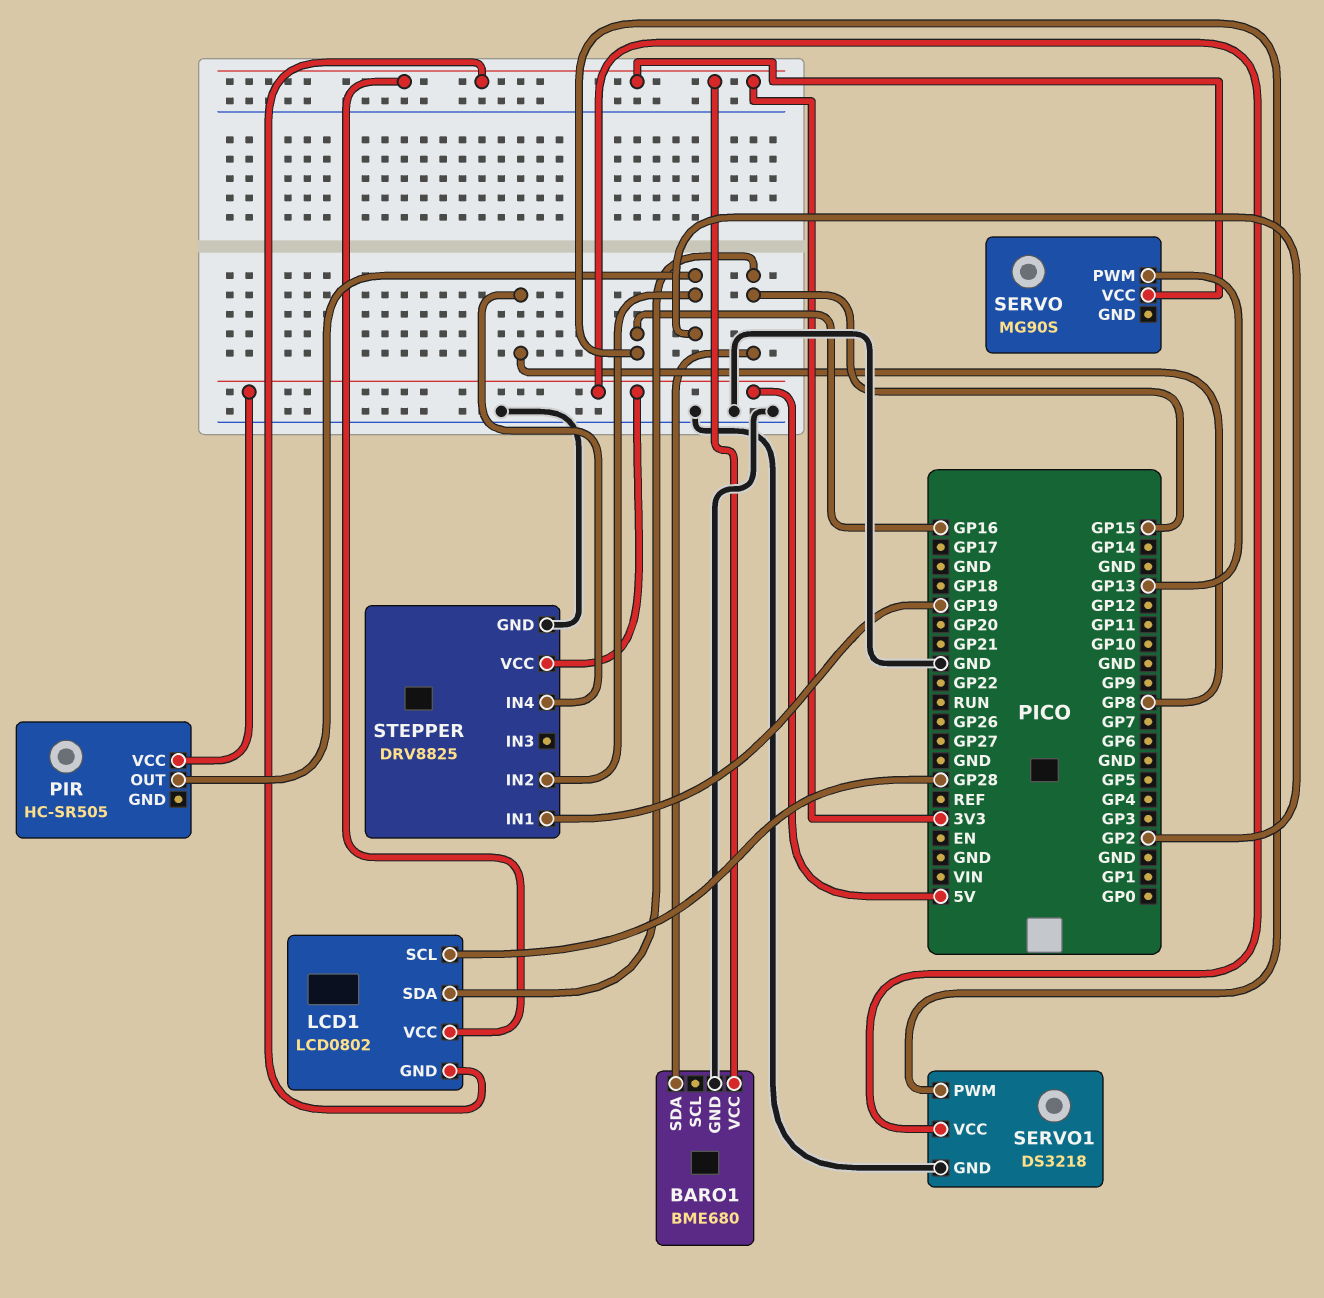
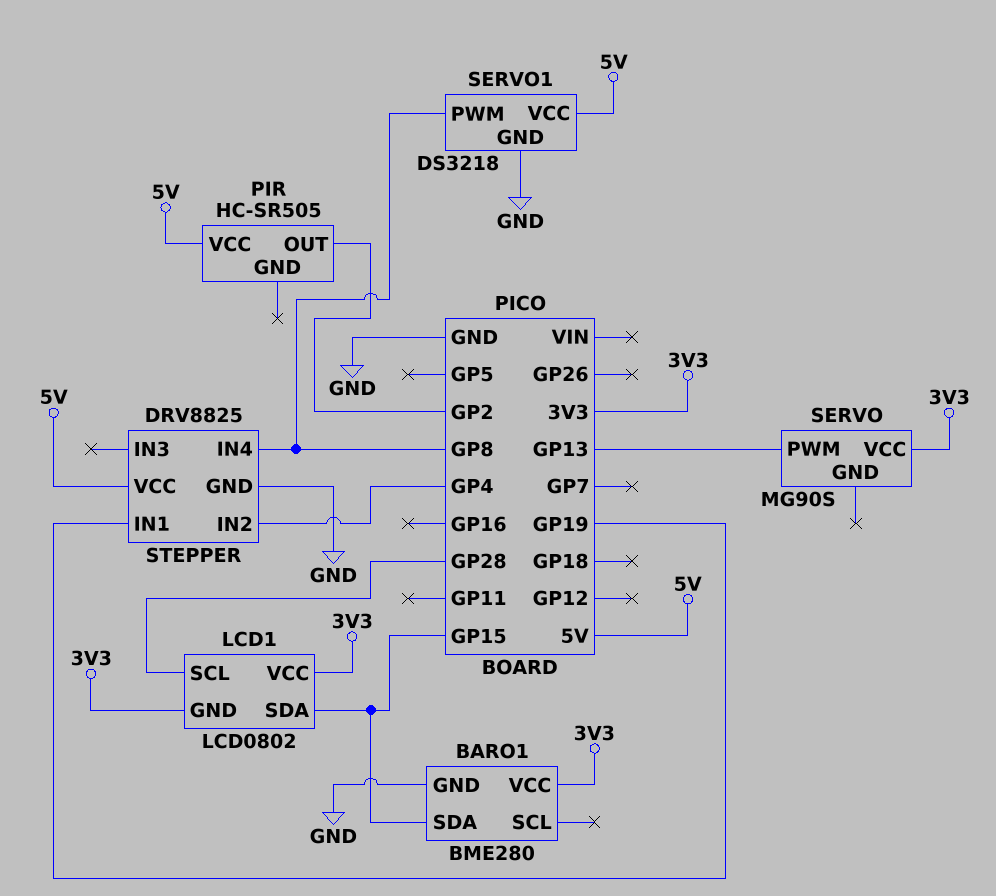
BARO1: BME680 -> BME280
SERVO1 pin PWM: GP16 -> GP8
STEPPER pin IN2: GP2 -> GP4

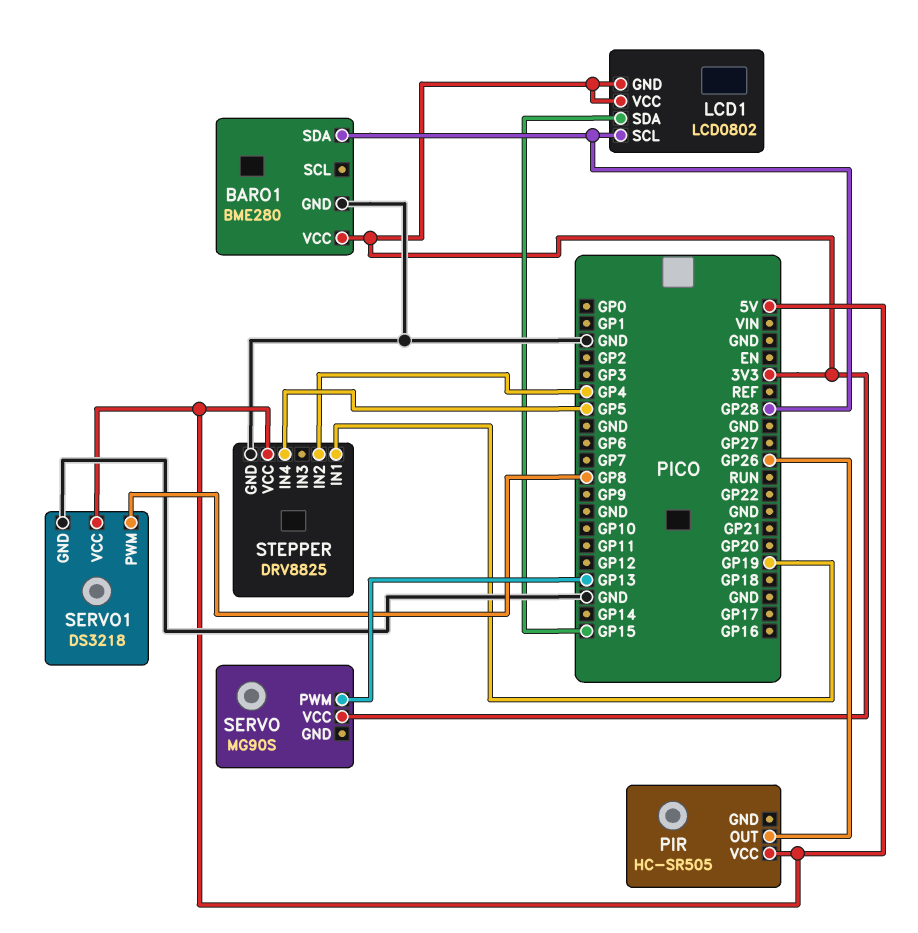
BARO1 pin SDA: GP15 -> GP28
PIR pin OUT: GP2 -> GP26
STEPPER pin IN4: GP8 -> GP5

